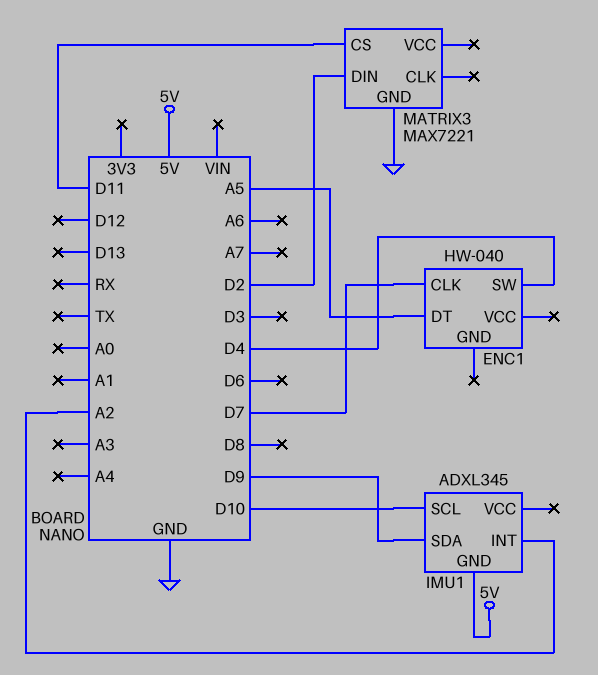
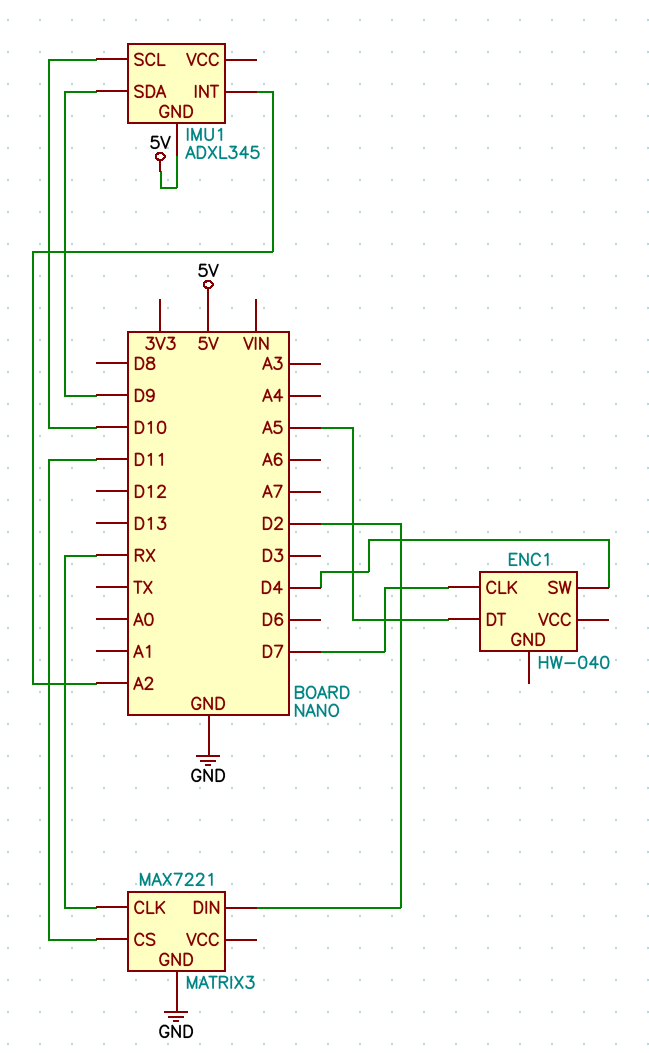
MATRIX3 pin CLK: none -> RX

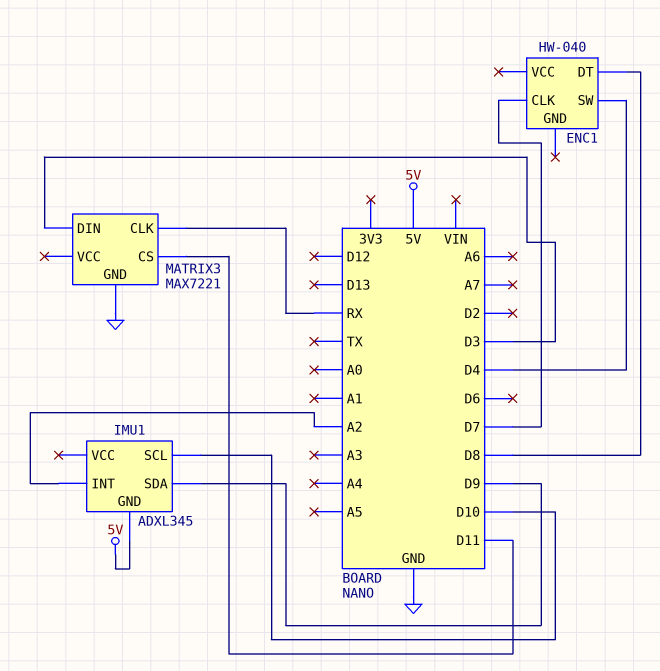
ENC1 pin DT: A5 -> D8
MATRIX3 pin DIN: D2 -> D3

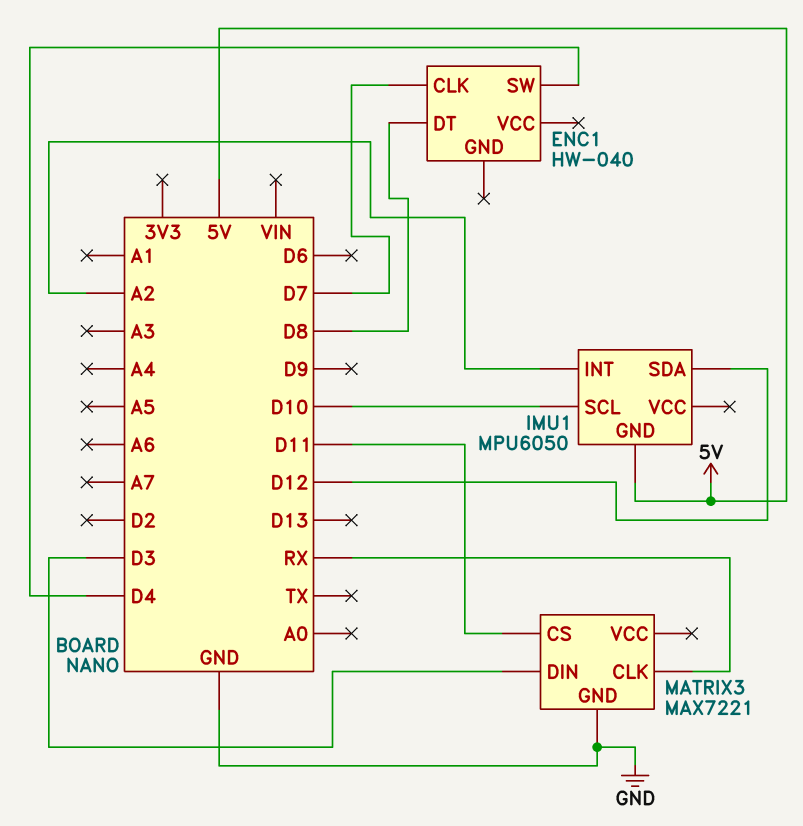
IMU1: ADXL345 -> MPU6050
IMU1 pin SDA: D9 -> D12

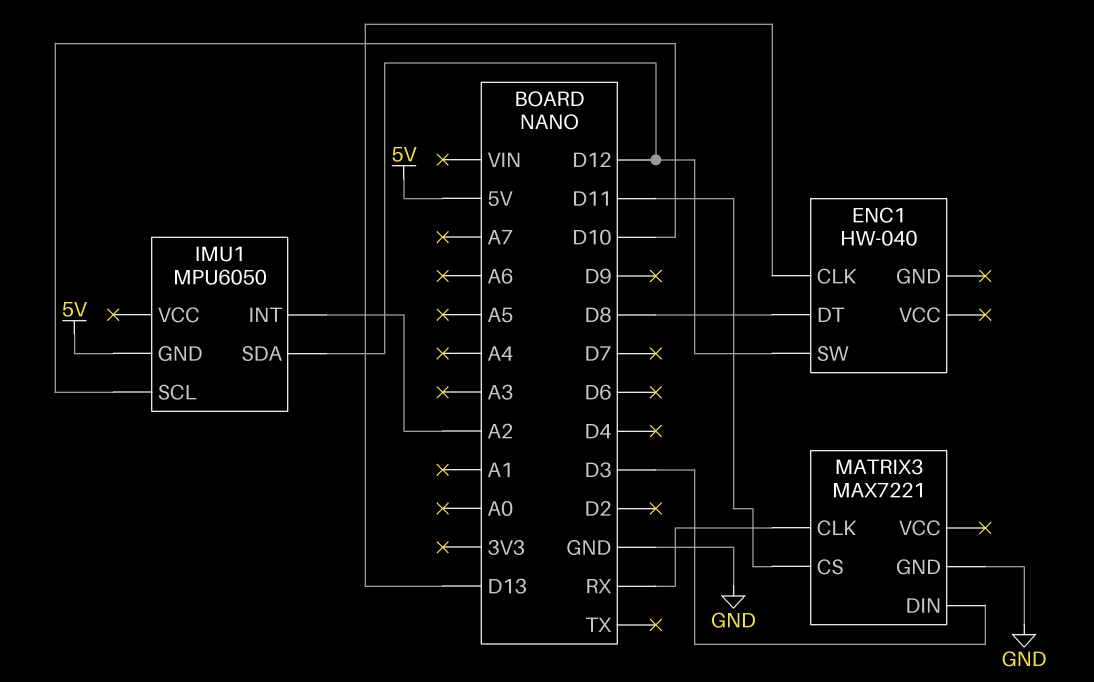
ENC1 pin CLK: D7 -> D13
ENC1 pin SW: D4 -> D12

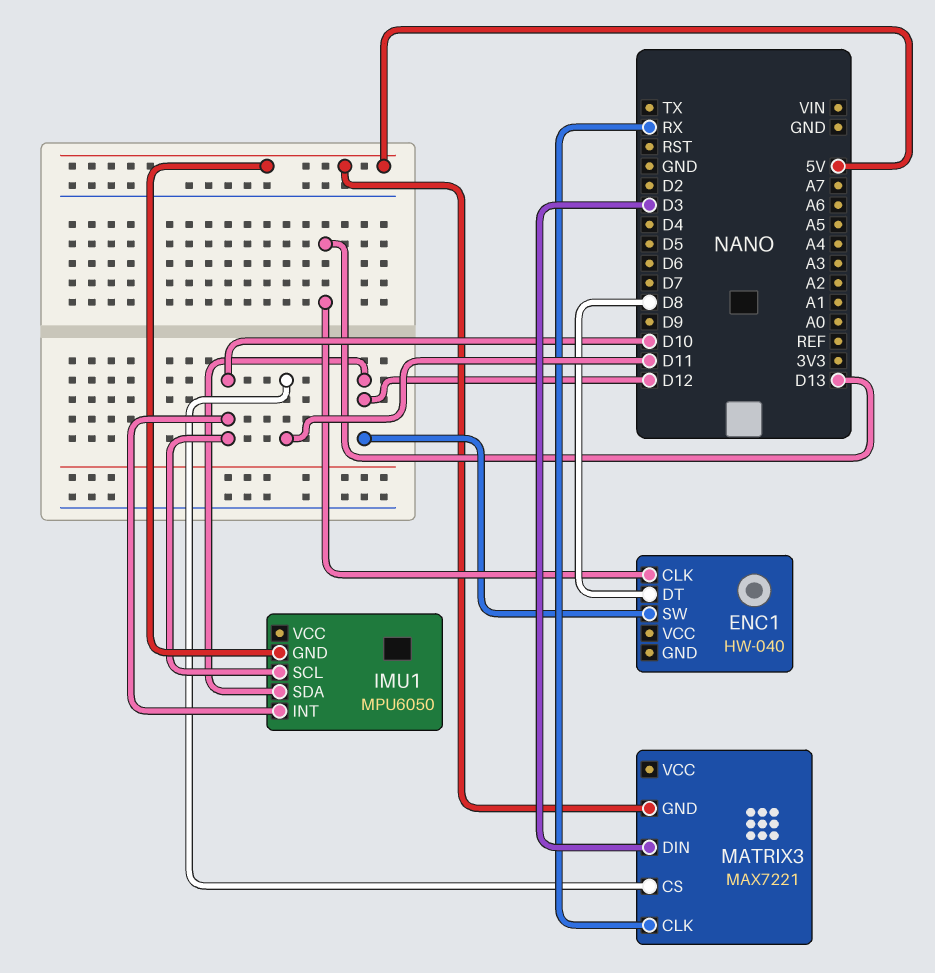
IMU1 pin INT: A2 -> D10
MATRIX3 pin GND: GND -> 5V

